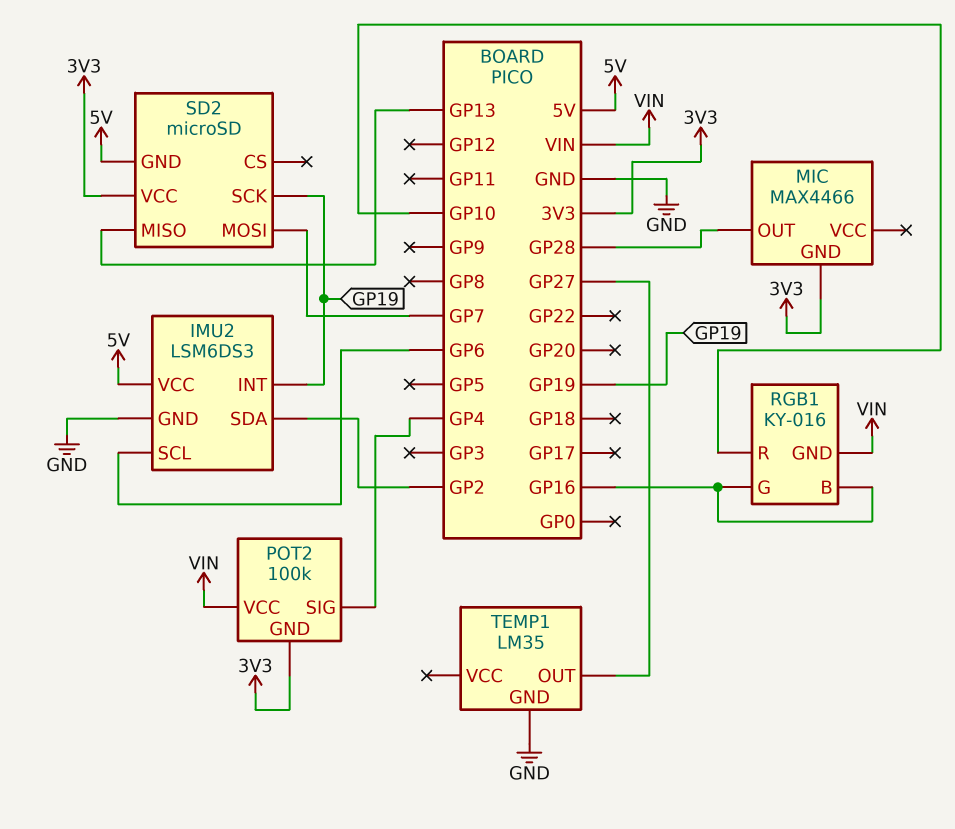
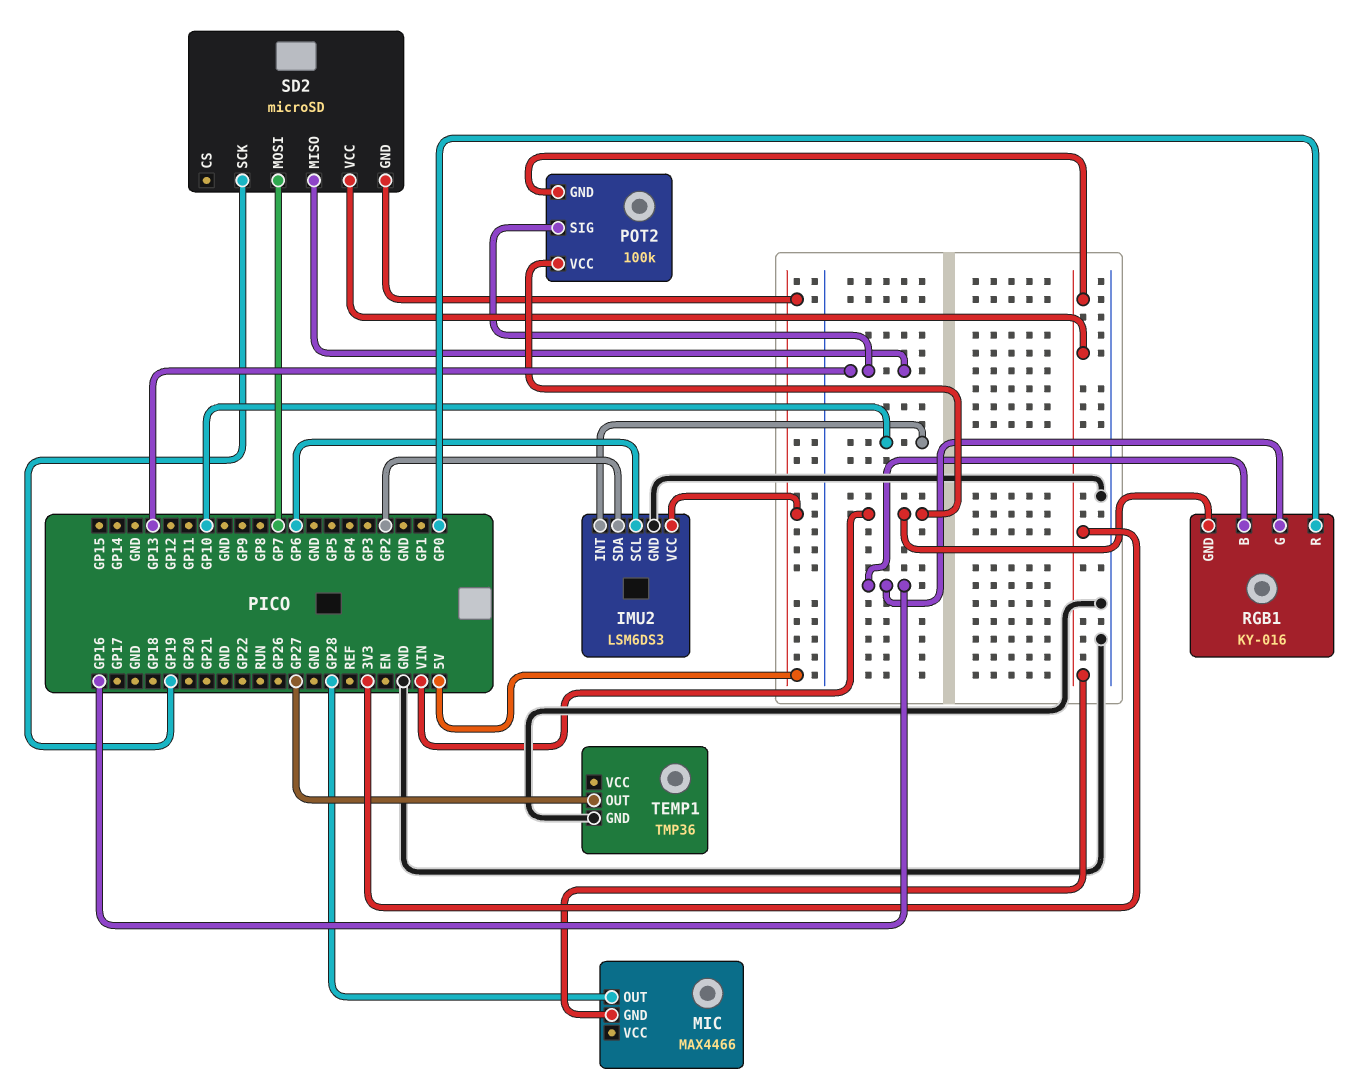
IMU2 pin INT: GP19 -> GP10
POT2 pin SIG: GP4 -> GP13
RGB1 pin R: GP10 -> GP0
TEMP1: LM35 -> TMP36

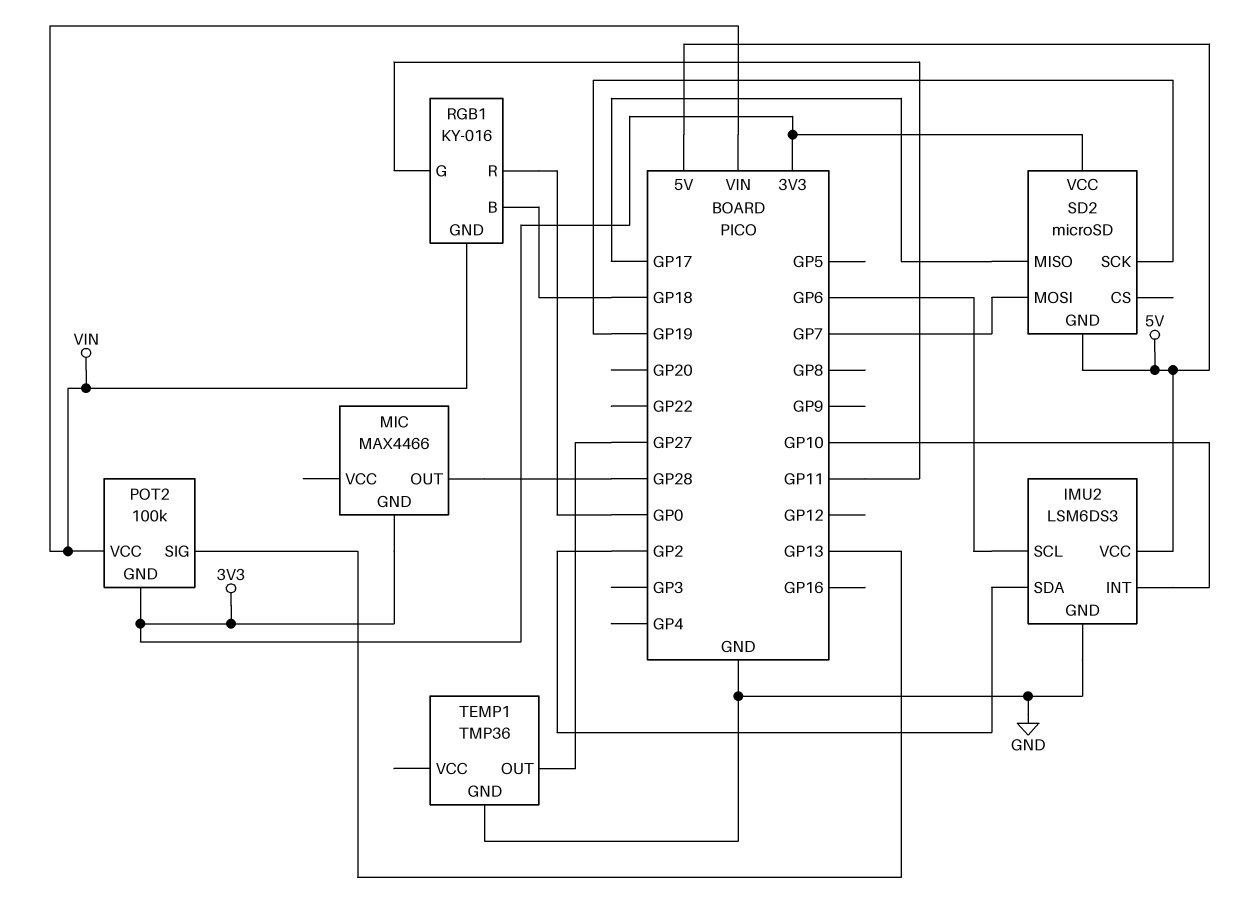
RGB1 pin B: GP16 -> GP18
RGB1 pin G: GP16 -> GP11
SD2 pin MISO: GP13 -> GP17

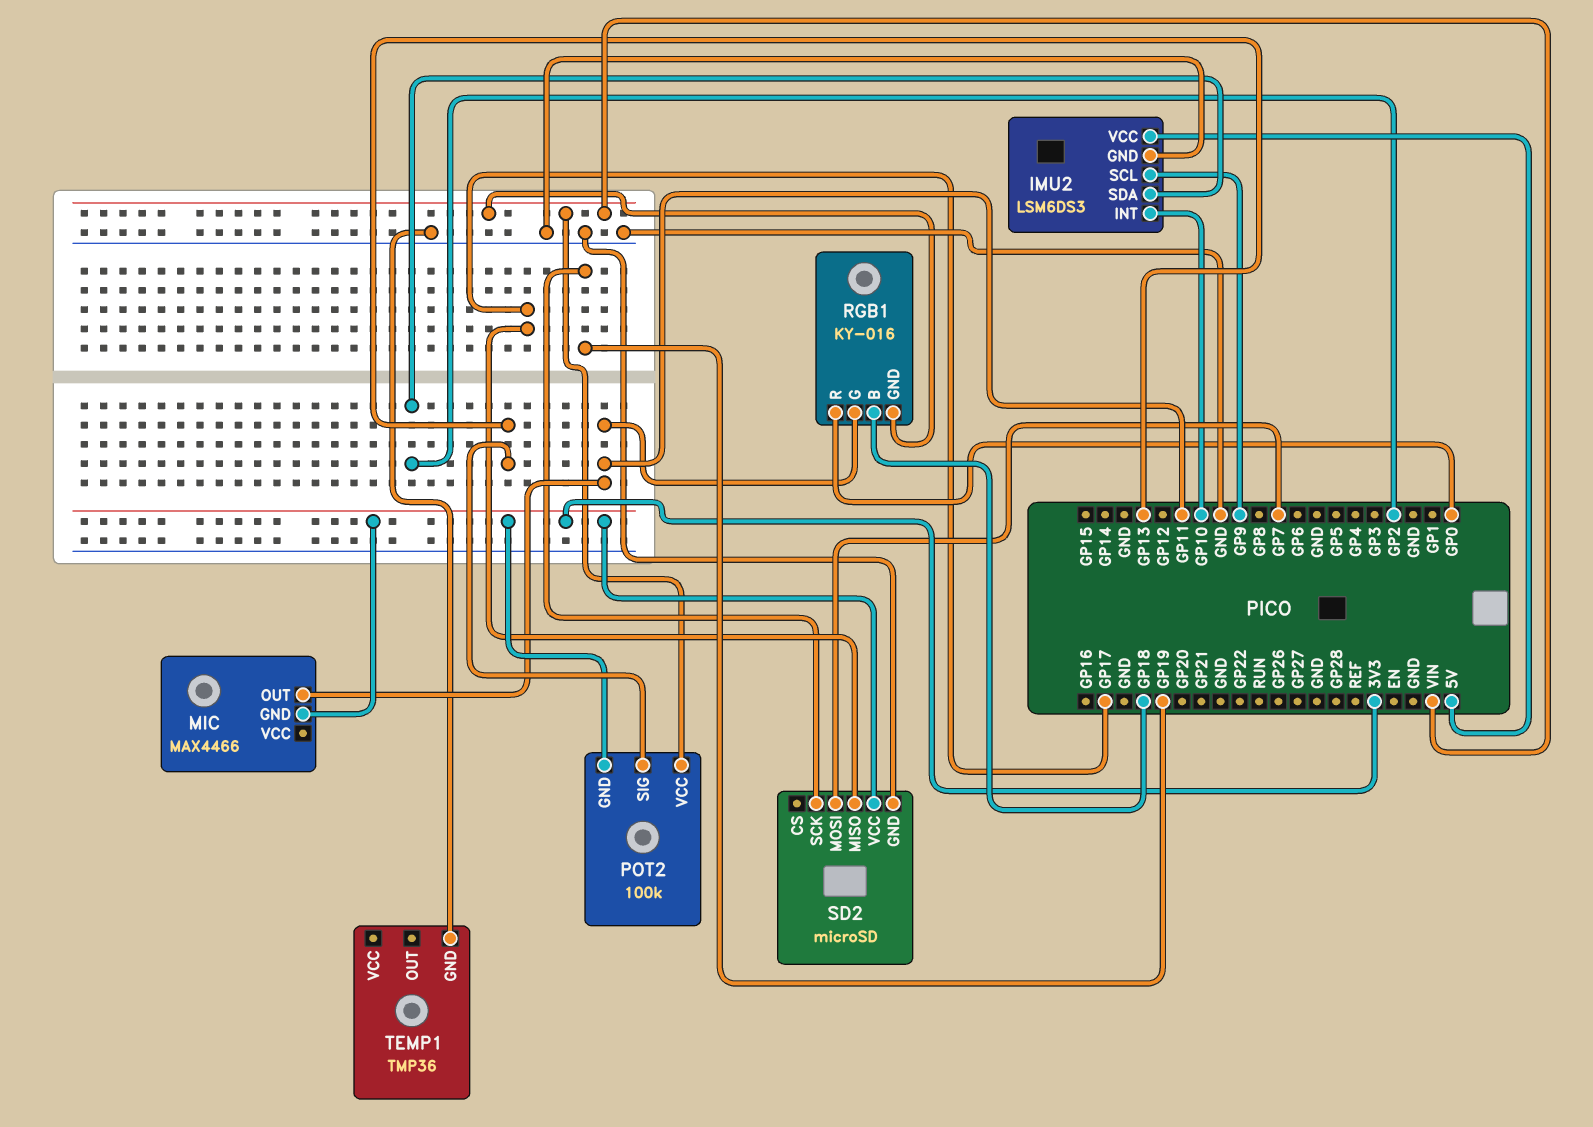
IMU2 pin SCL: GP6 -> GP9
MIC pin OUT: GP28 -> GP11
SD2 pin GND: 5V -> GND
TEMP1 pin OUT: GP27 -> none

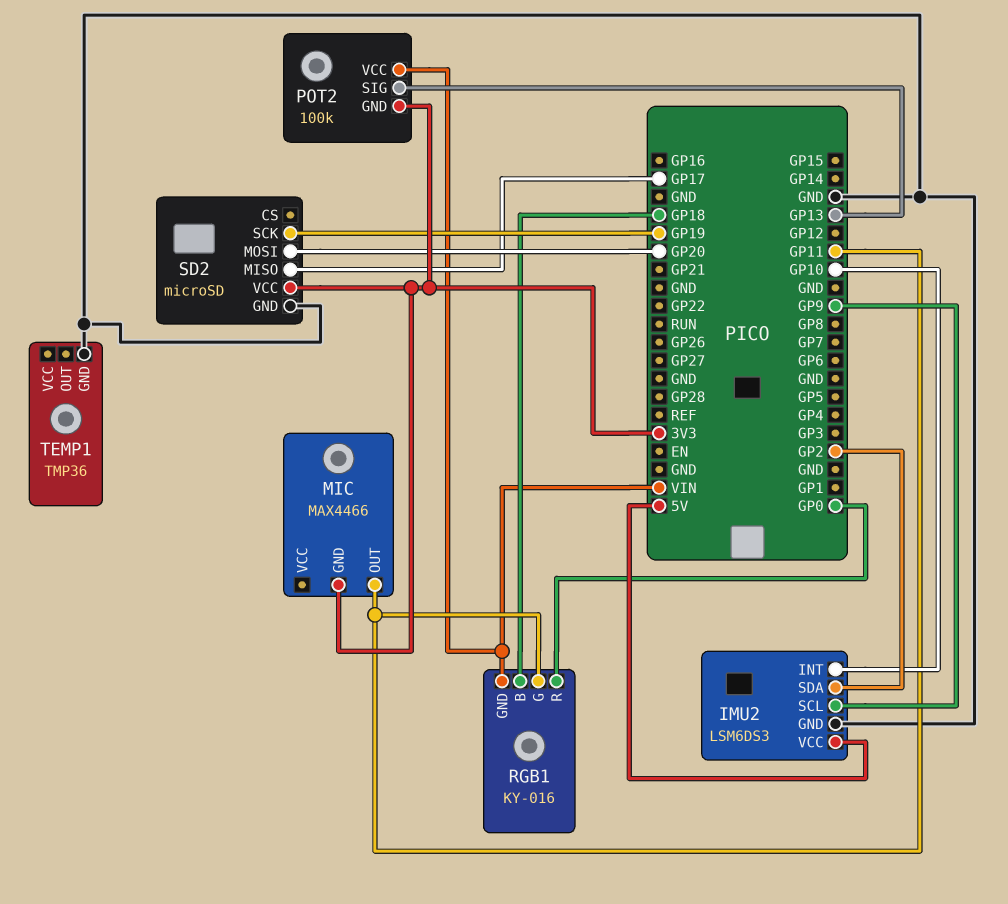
SD2 pin MOSI: GP7 -> GP20

